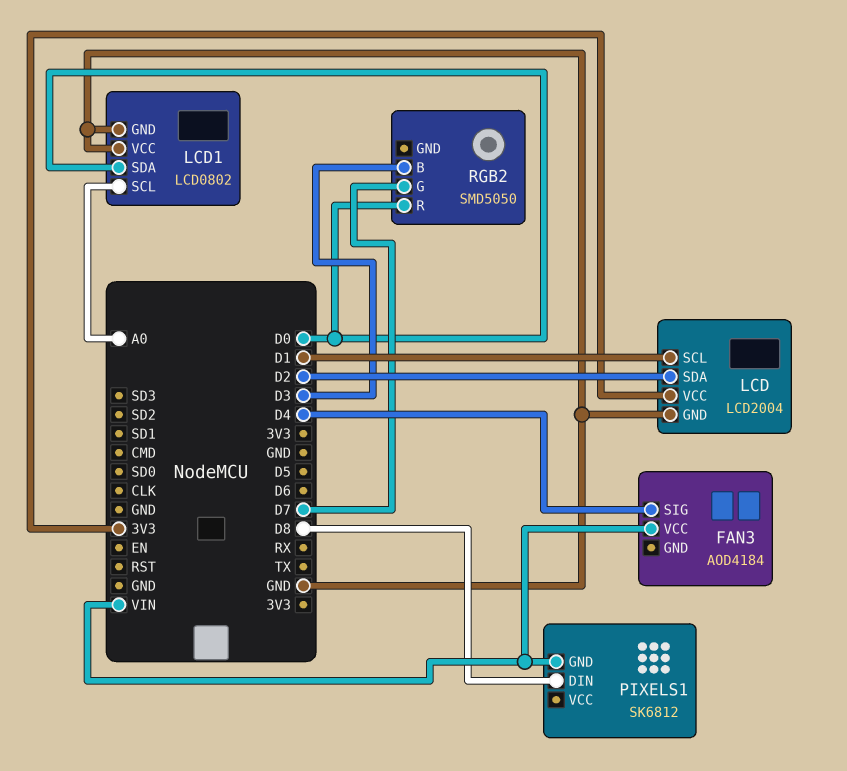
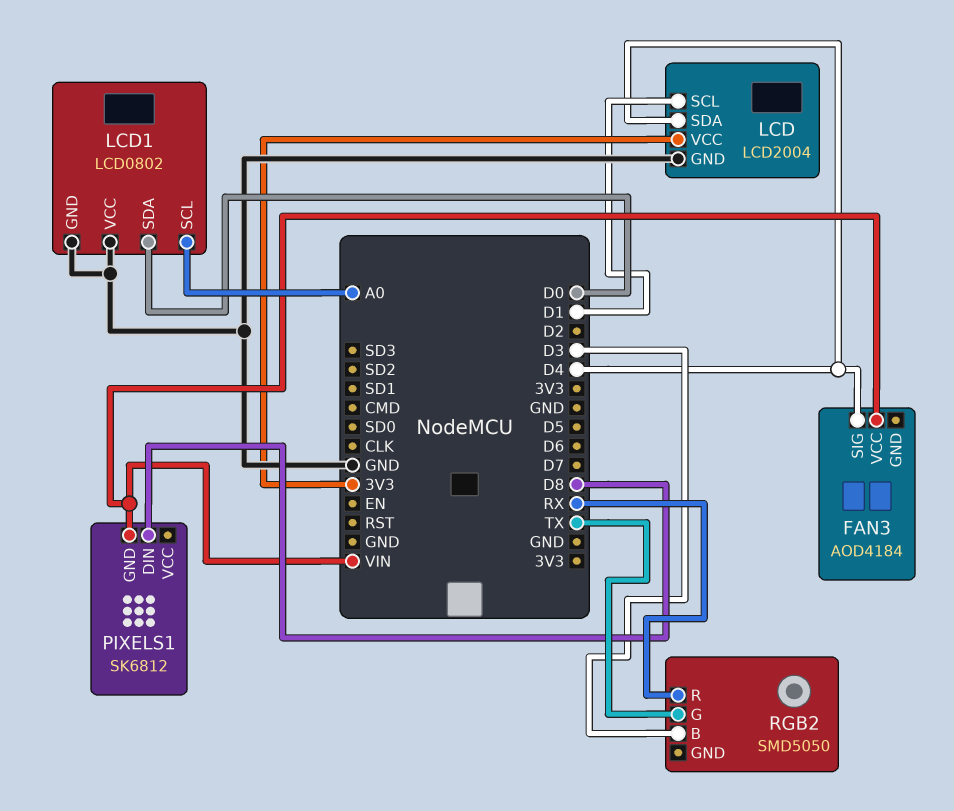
LCD pin SDA: D2 -> D4
RGB2 pin G: D7 -> TX
RGB2 pin R: D0 -> RX

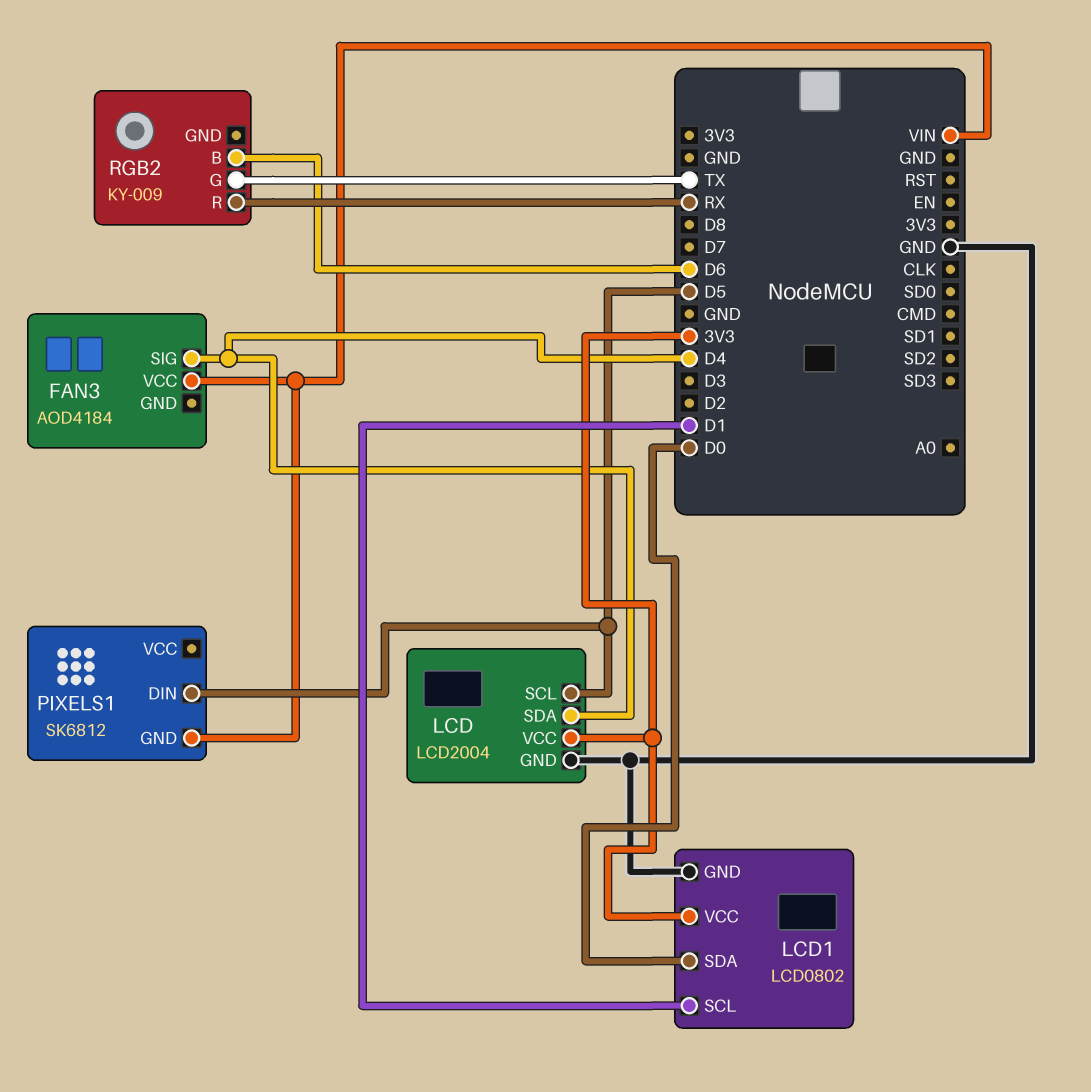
LCD pin SCL: D1 -> D5
LCD1 pin SCL: A0 -> D1
LCD1 pin VCC: GND -> 3V3
PIXELS1 pin DIN: D8 -> D5
RGB2: SMD5050 -> KY-009
RGB2 pin B: D3 -> D6

